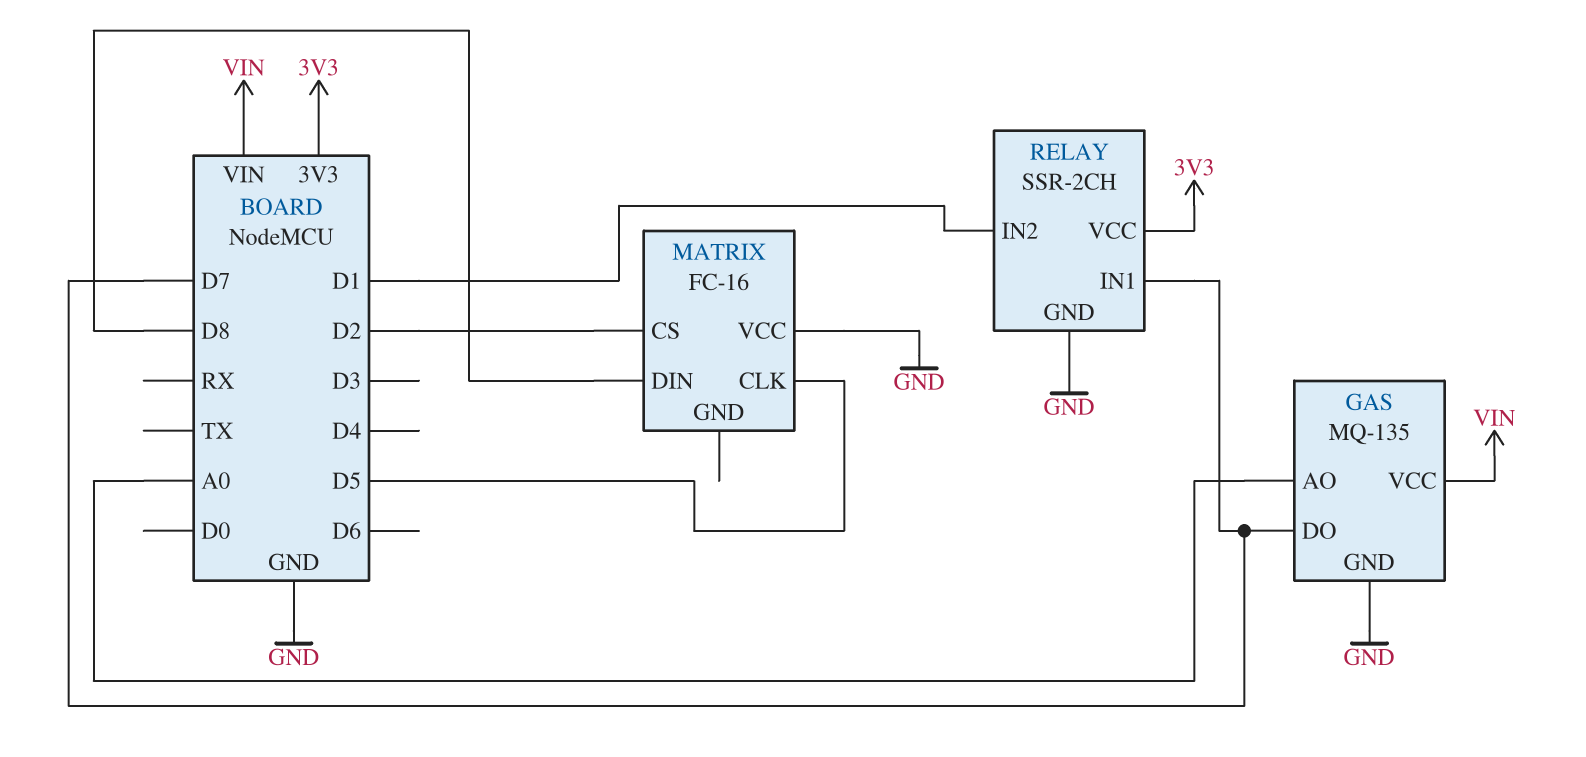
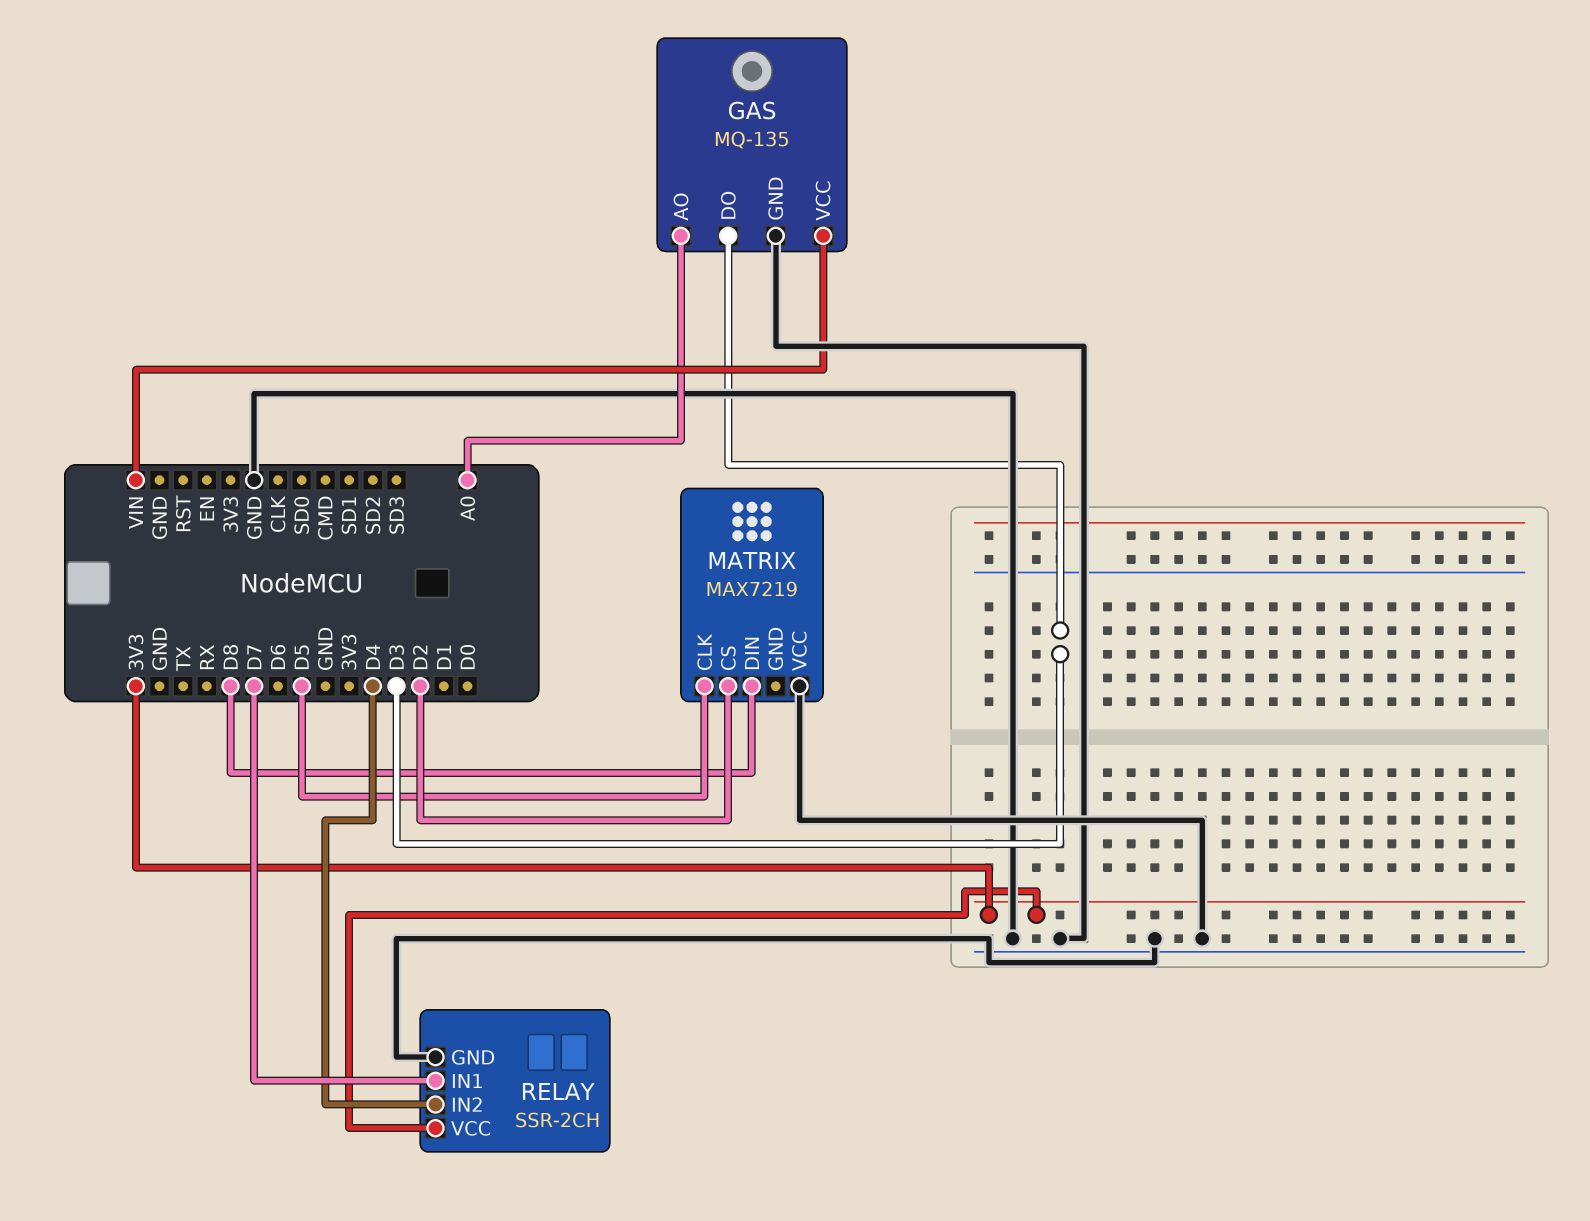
GAS pin DO: D7 -> D3
MATRIX: FC-16 -> MAX7219
RELAY pin IN2: D1 -> D4

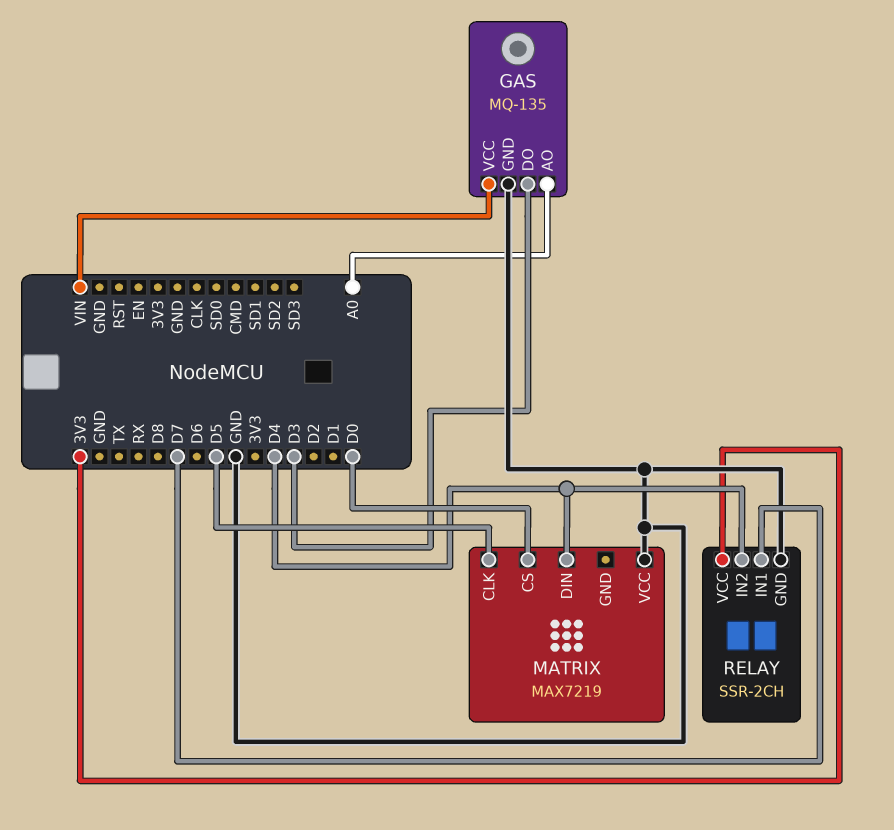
MATRIX pin CS: D2 -> D0
MATRIX pin DIN: D8 -> D4

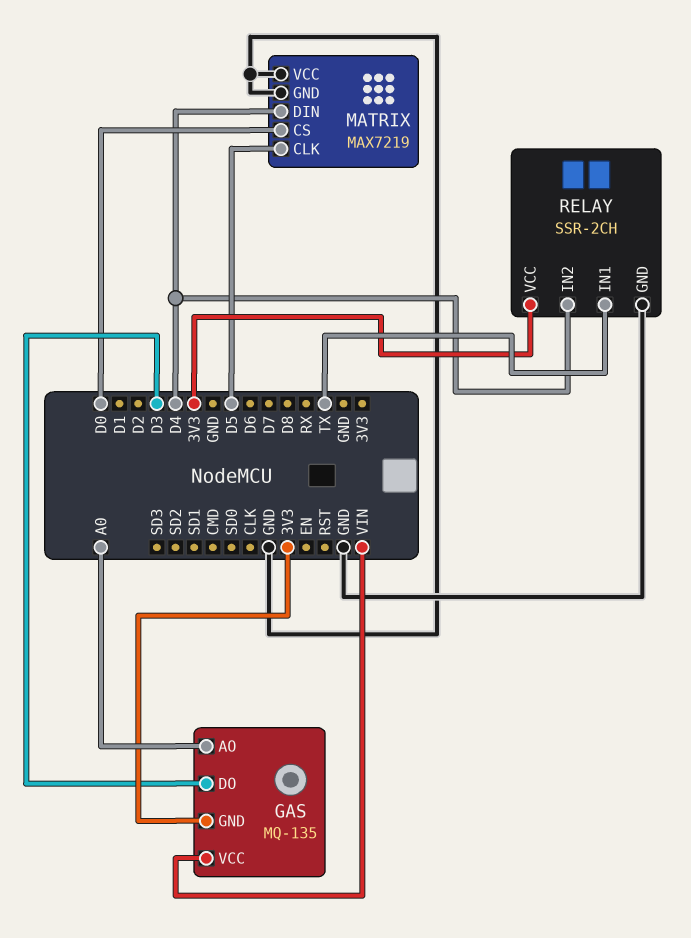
GAS pin GND: GND -> 3V3
MATRIX pin GND: none -> GND
RELAY pin IN1: D7 -> TX

